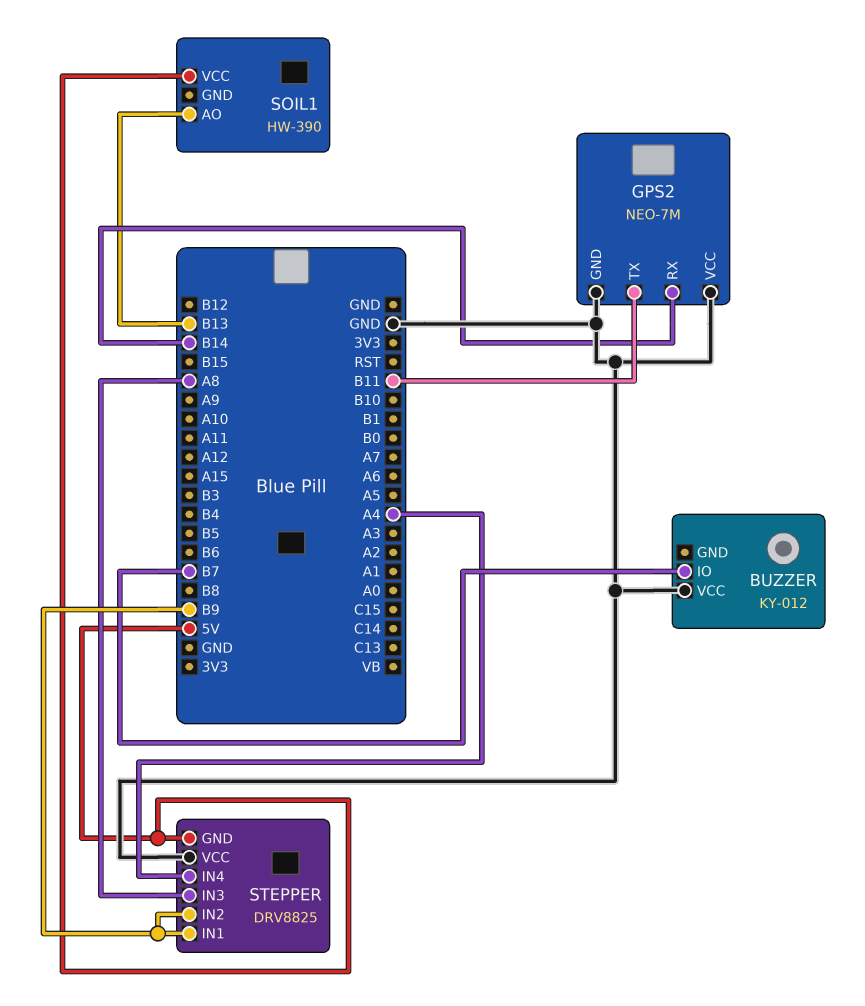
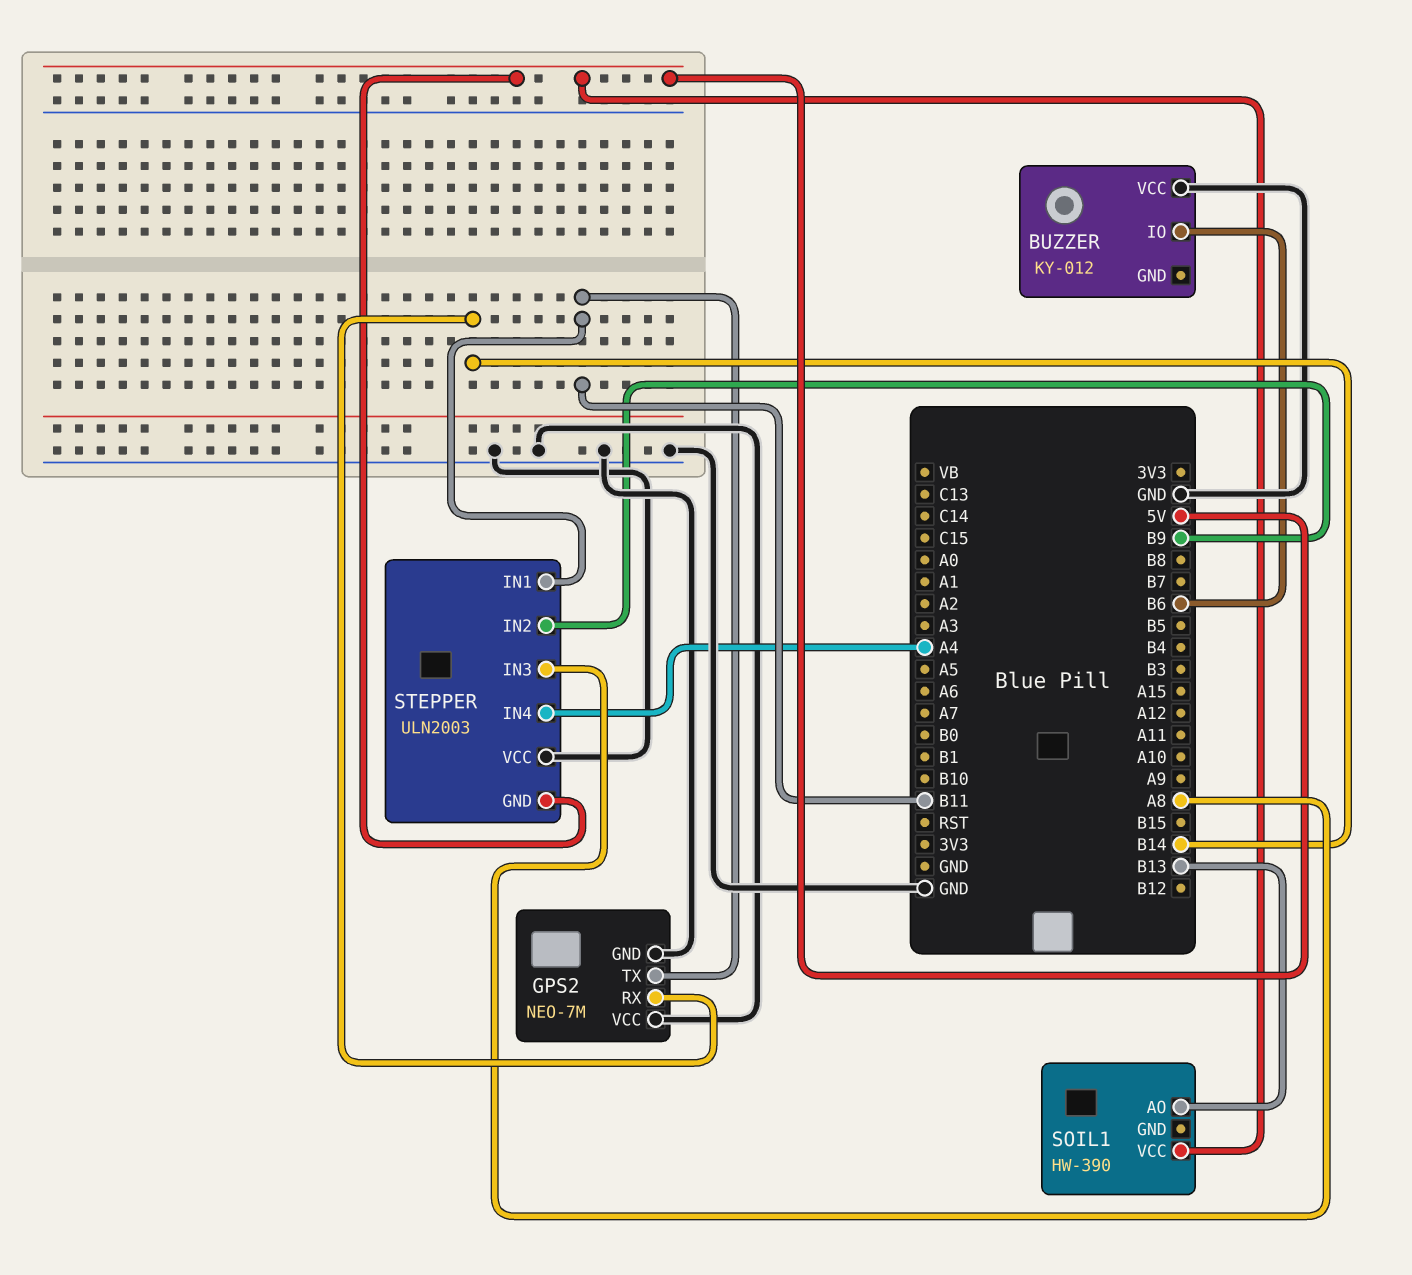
BUZZER pin IO: B7 -> B6
STEPPER: DRV8825 -> ULN2003
STEPPER pin IN1: B9 -> B11

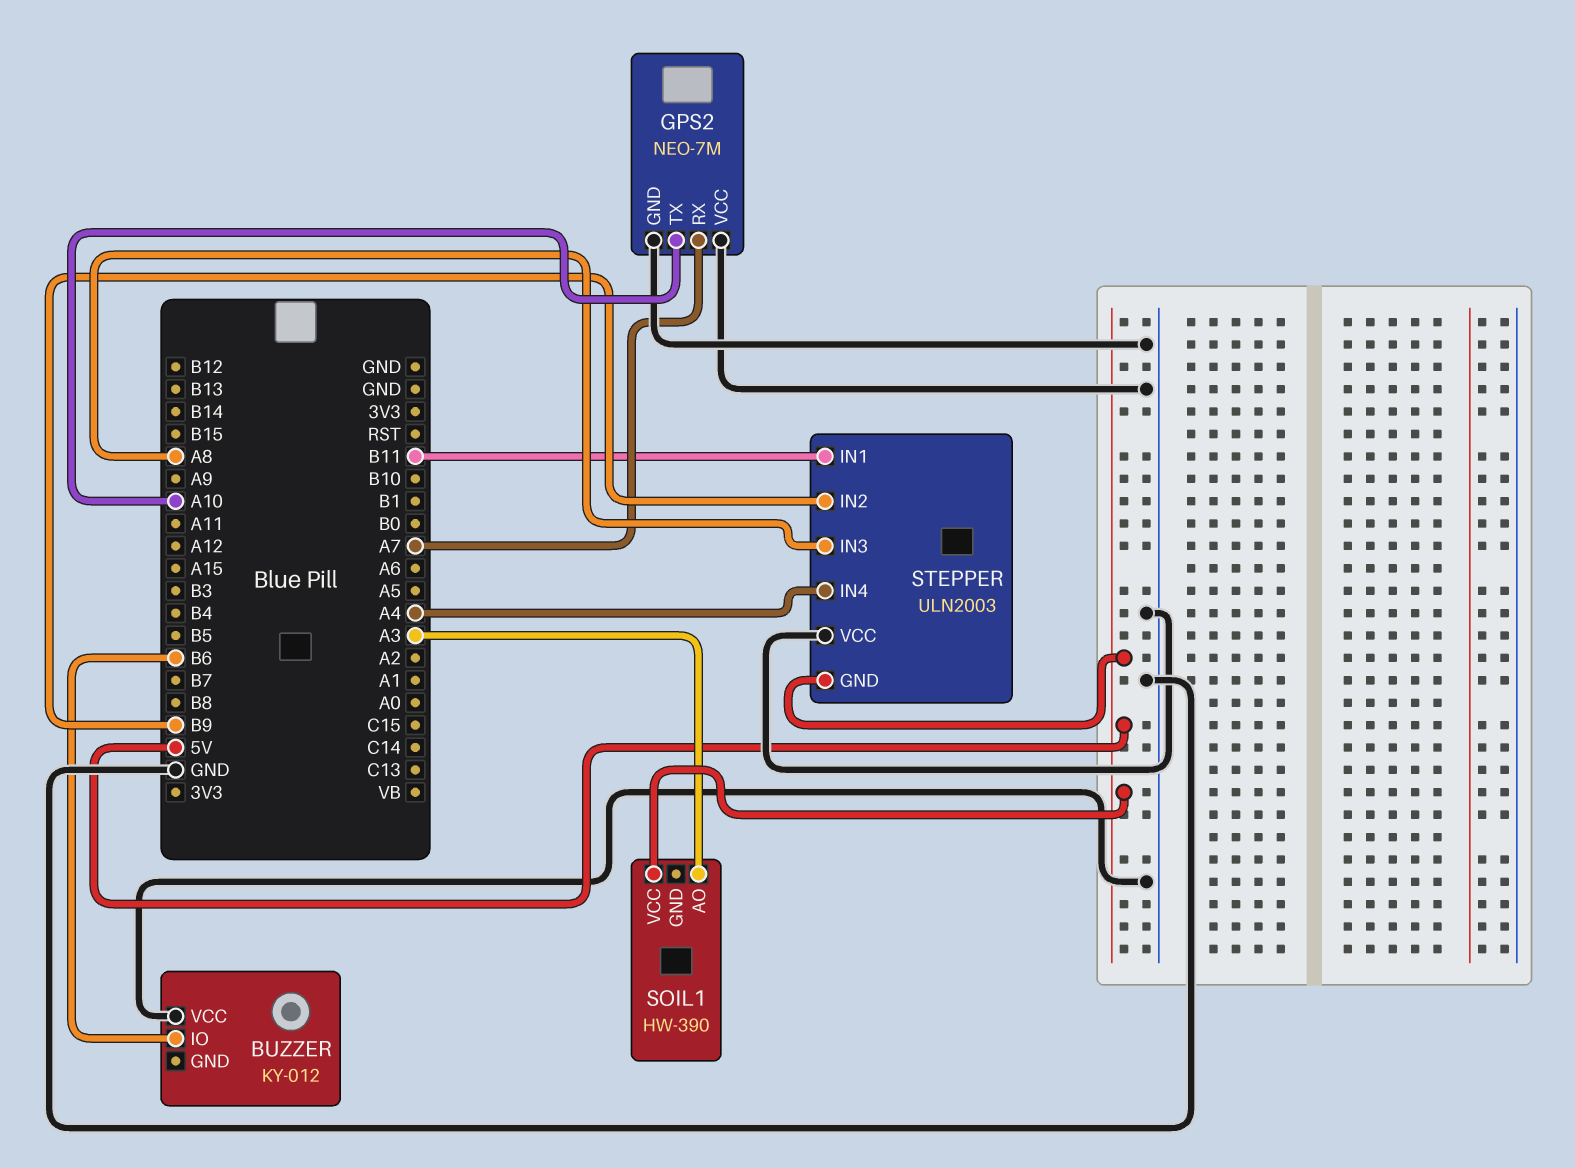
GPS2 pin RX: B14 -> A7
GPS2 pin TX: B11 -> A10
SOIL1 pin AO: B13 -> A3

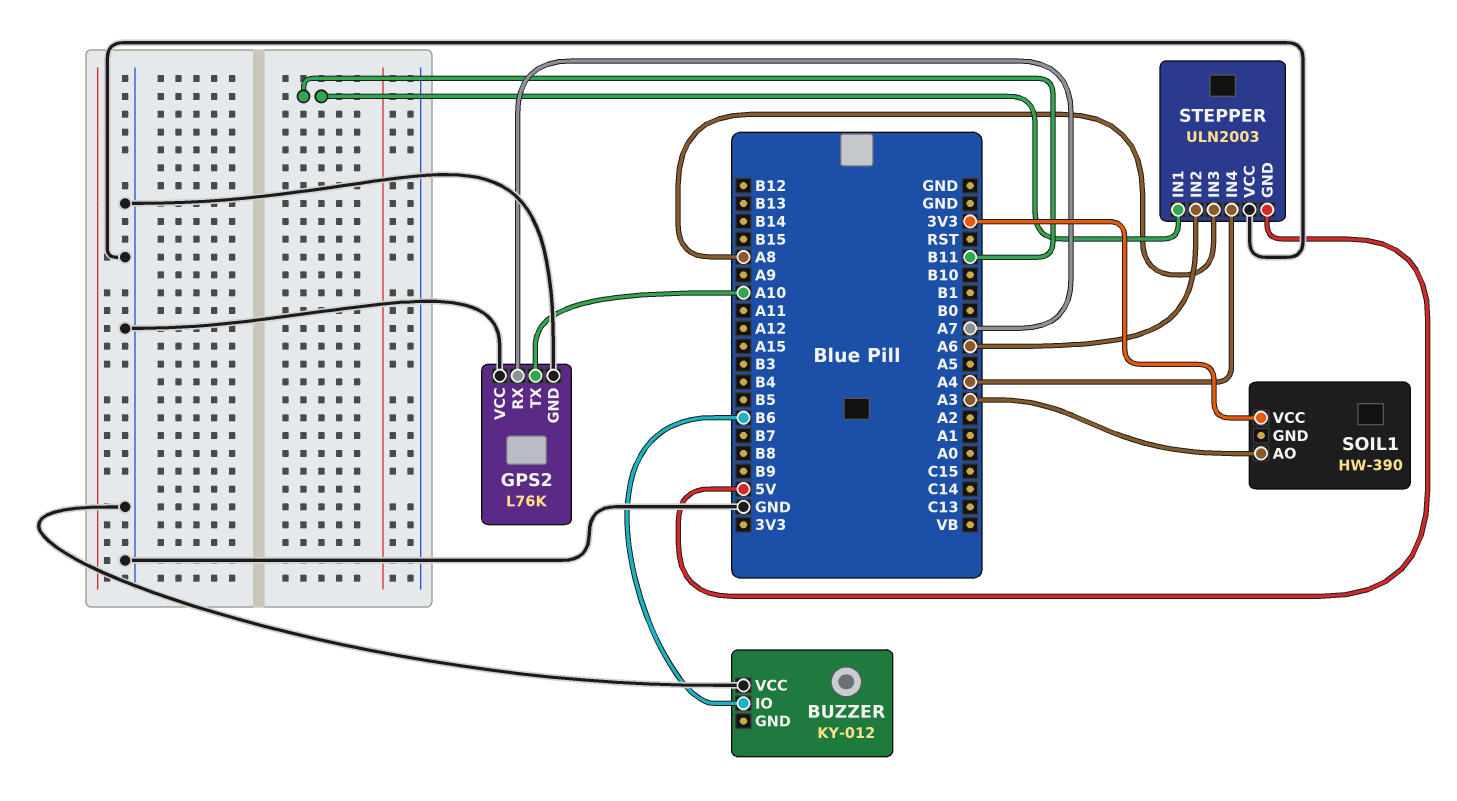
GPS2: NEO-7M -> L76K
SOIL1 pin VCC: 5V -> 3V3
STEPPER pin IN2: B9 -> A6

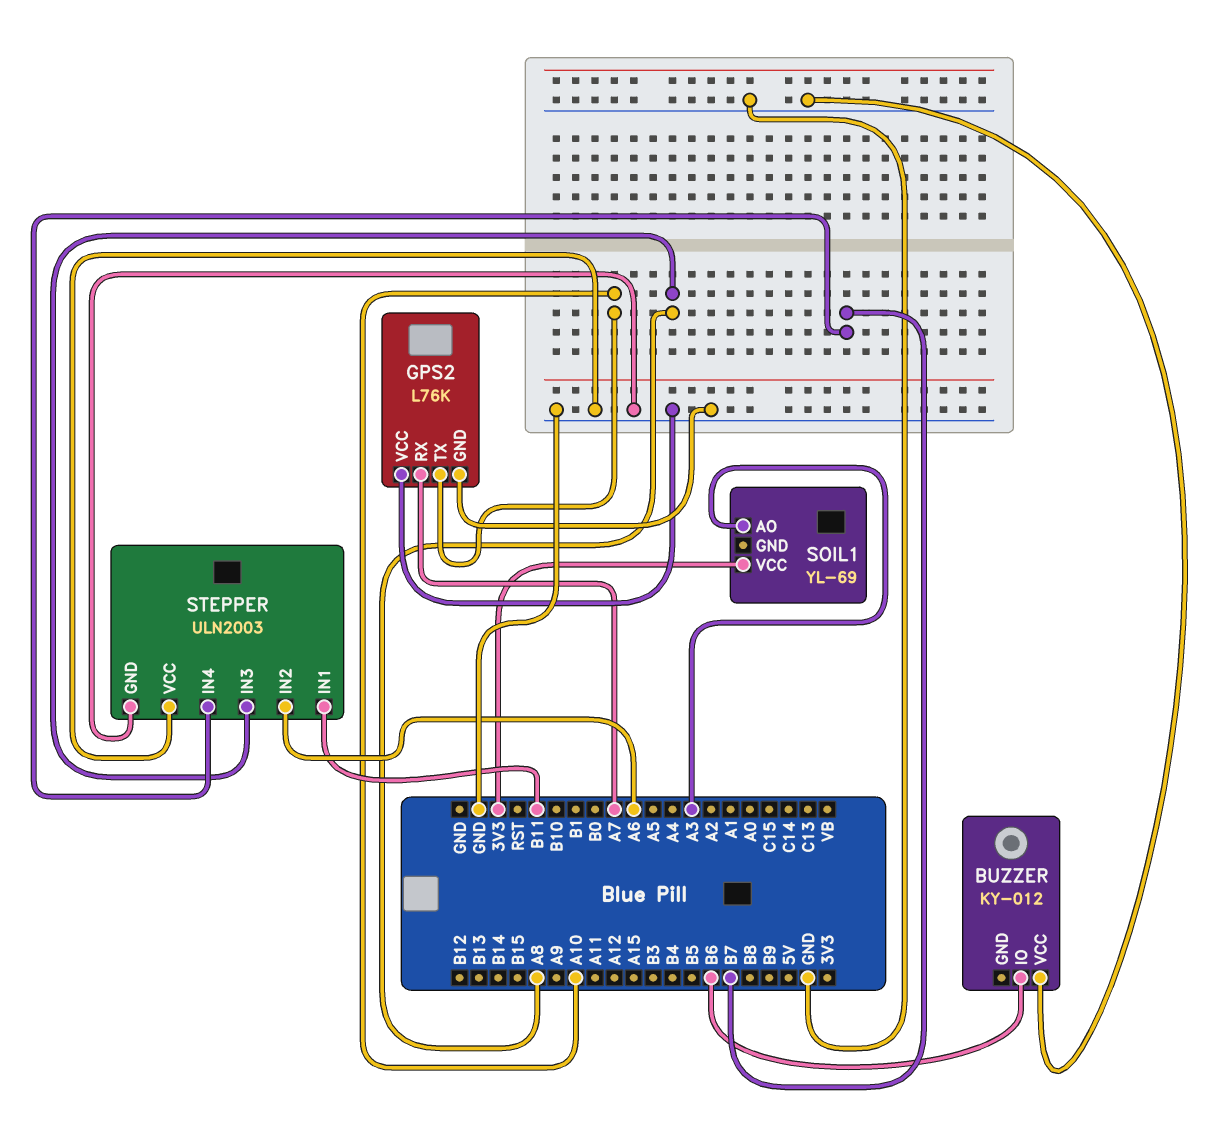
SOIL1: HW-390 -> YL-69
STEPPER pin GND: 5V -> GND
STEPPER pin IN4: A4 -> B7

